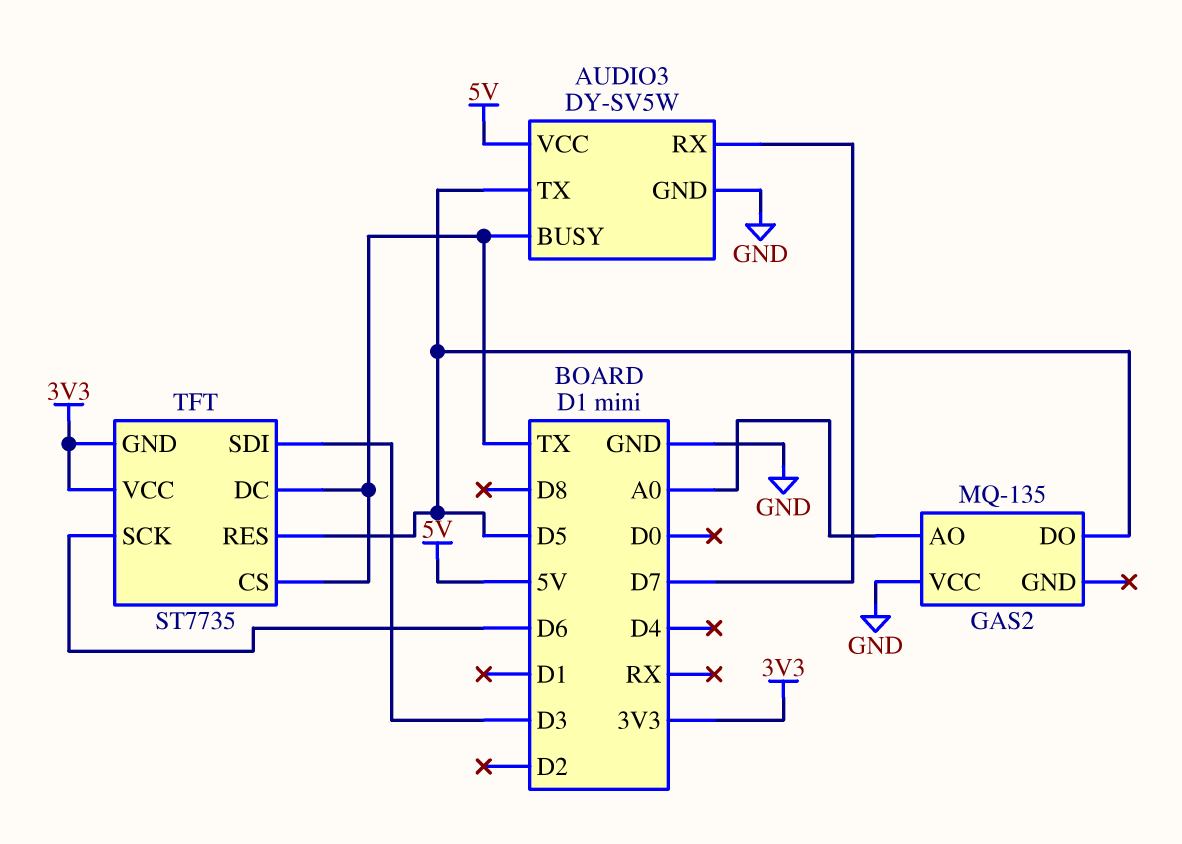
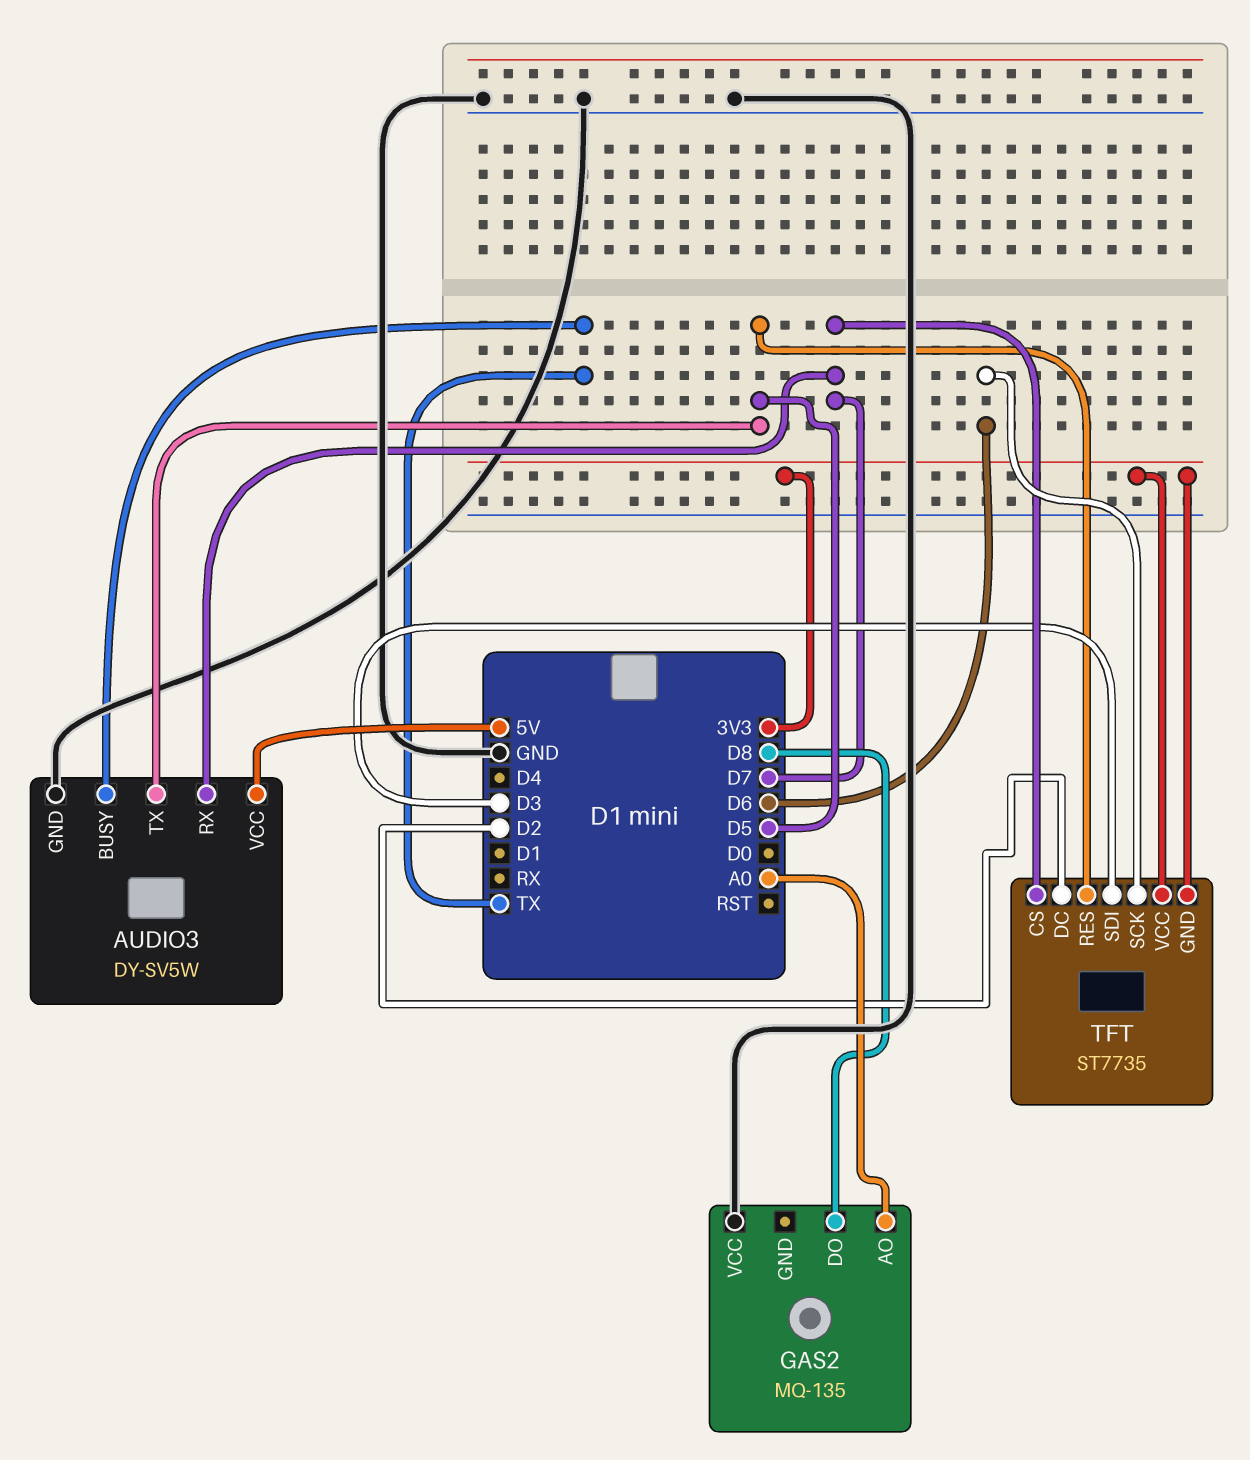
GAS2 pin DO: D5 -> D8
TFT pin CS: TX -> D7
TFT pin DC: TX -> D2

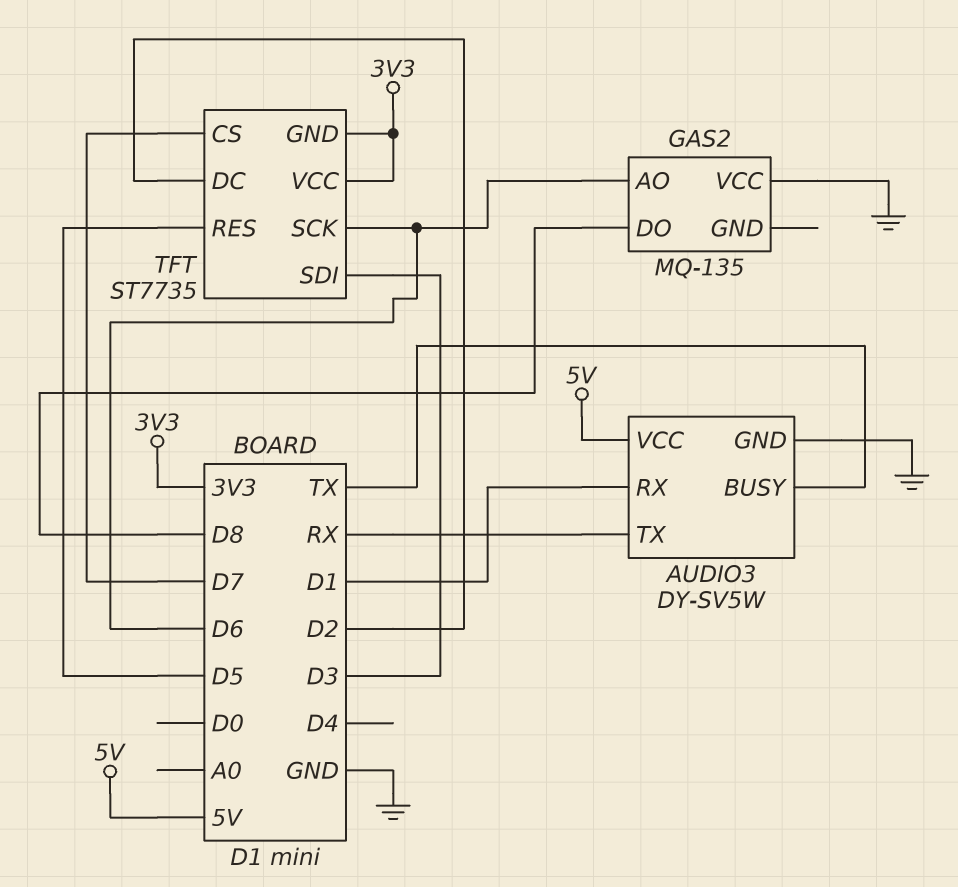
AUDIO3 pin RX: D7 -> D1
AUDIO3 pin TX: D5 -> RX
GAS2 pin AO: A0 -> D6

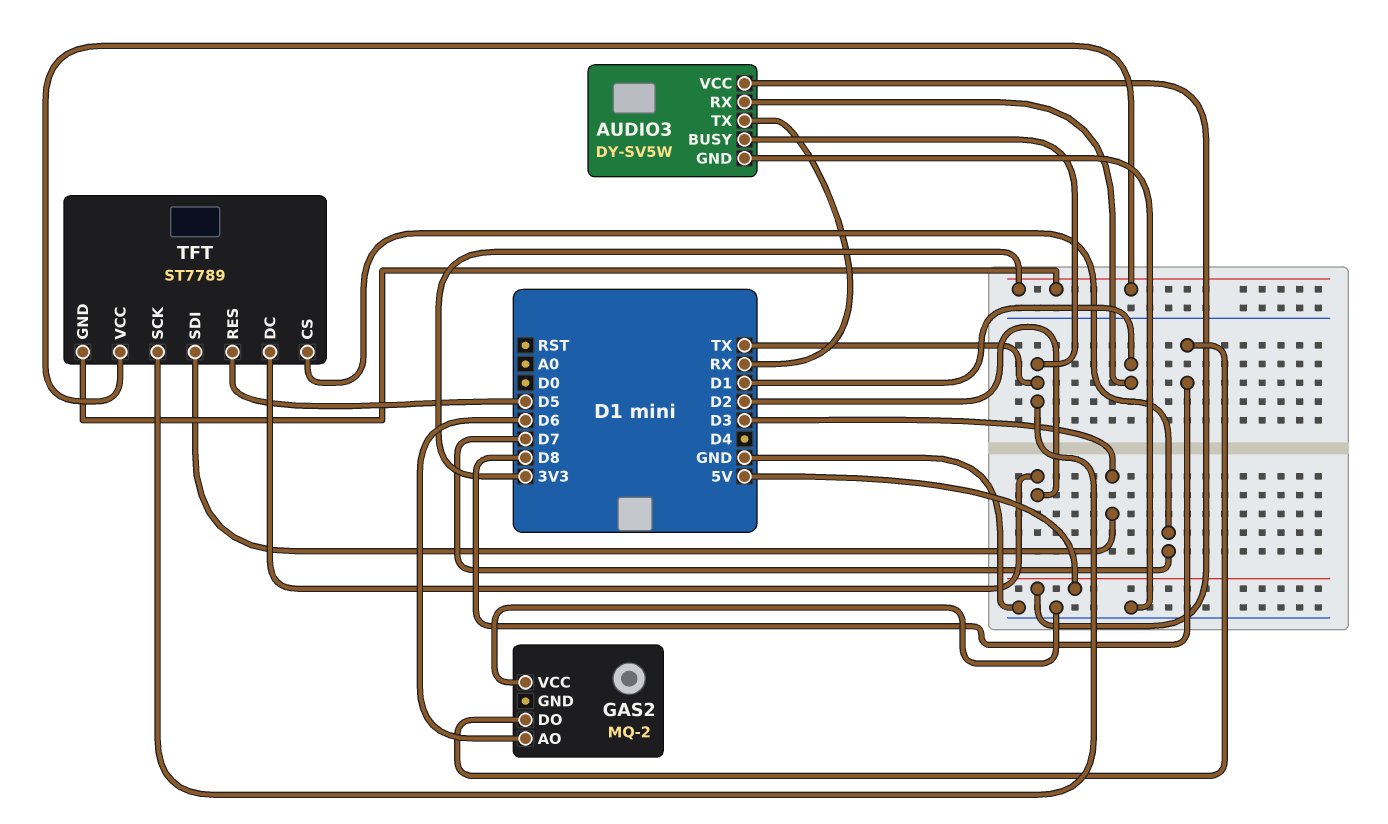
GAS2: MQ-135 -> MQ-2
TFT: ST7735 -> ST7789
TFT pin SCK: D6 -> TX

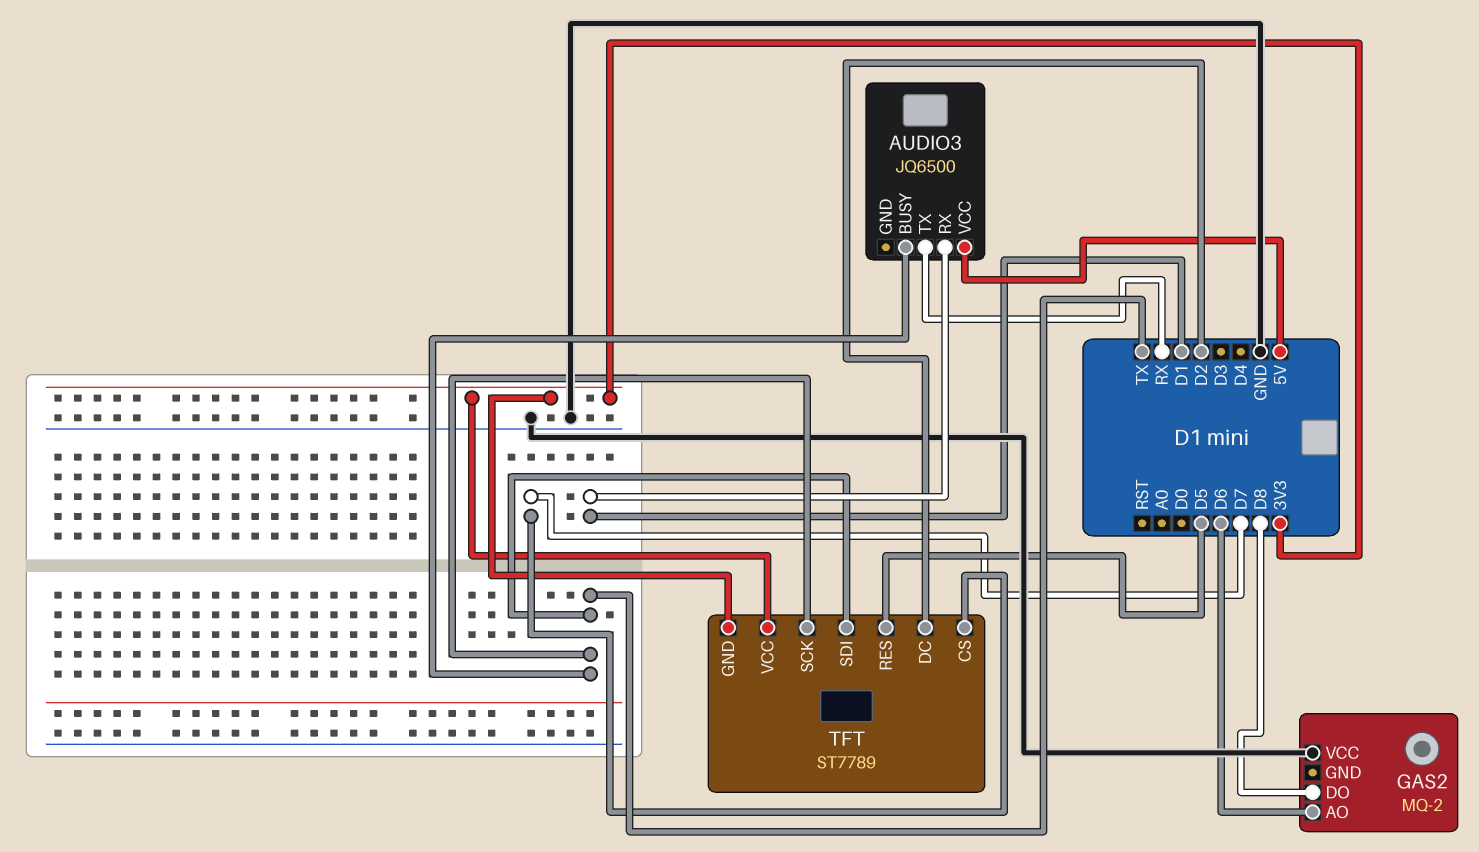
AUDIO3: DY-SV5W -> JQ6500
AUDIO3 pin GND: GND -> none
TFT pin SDI: D3 -> TX

